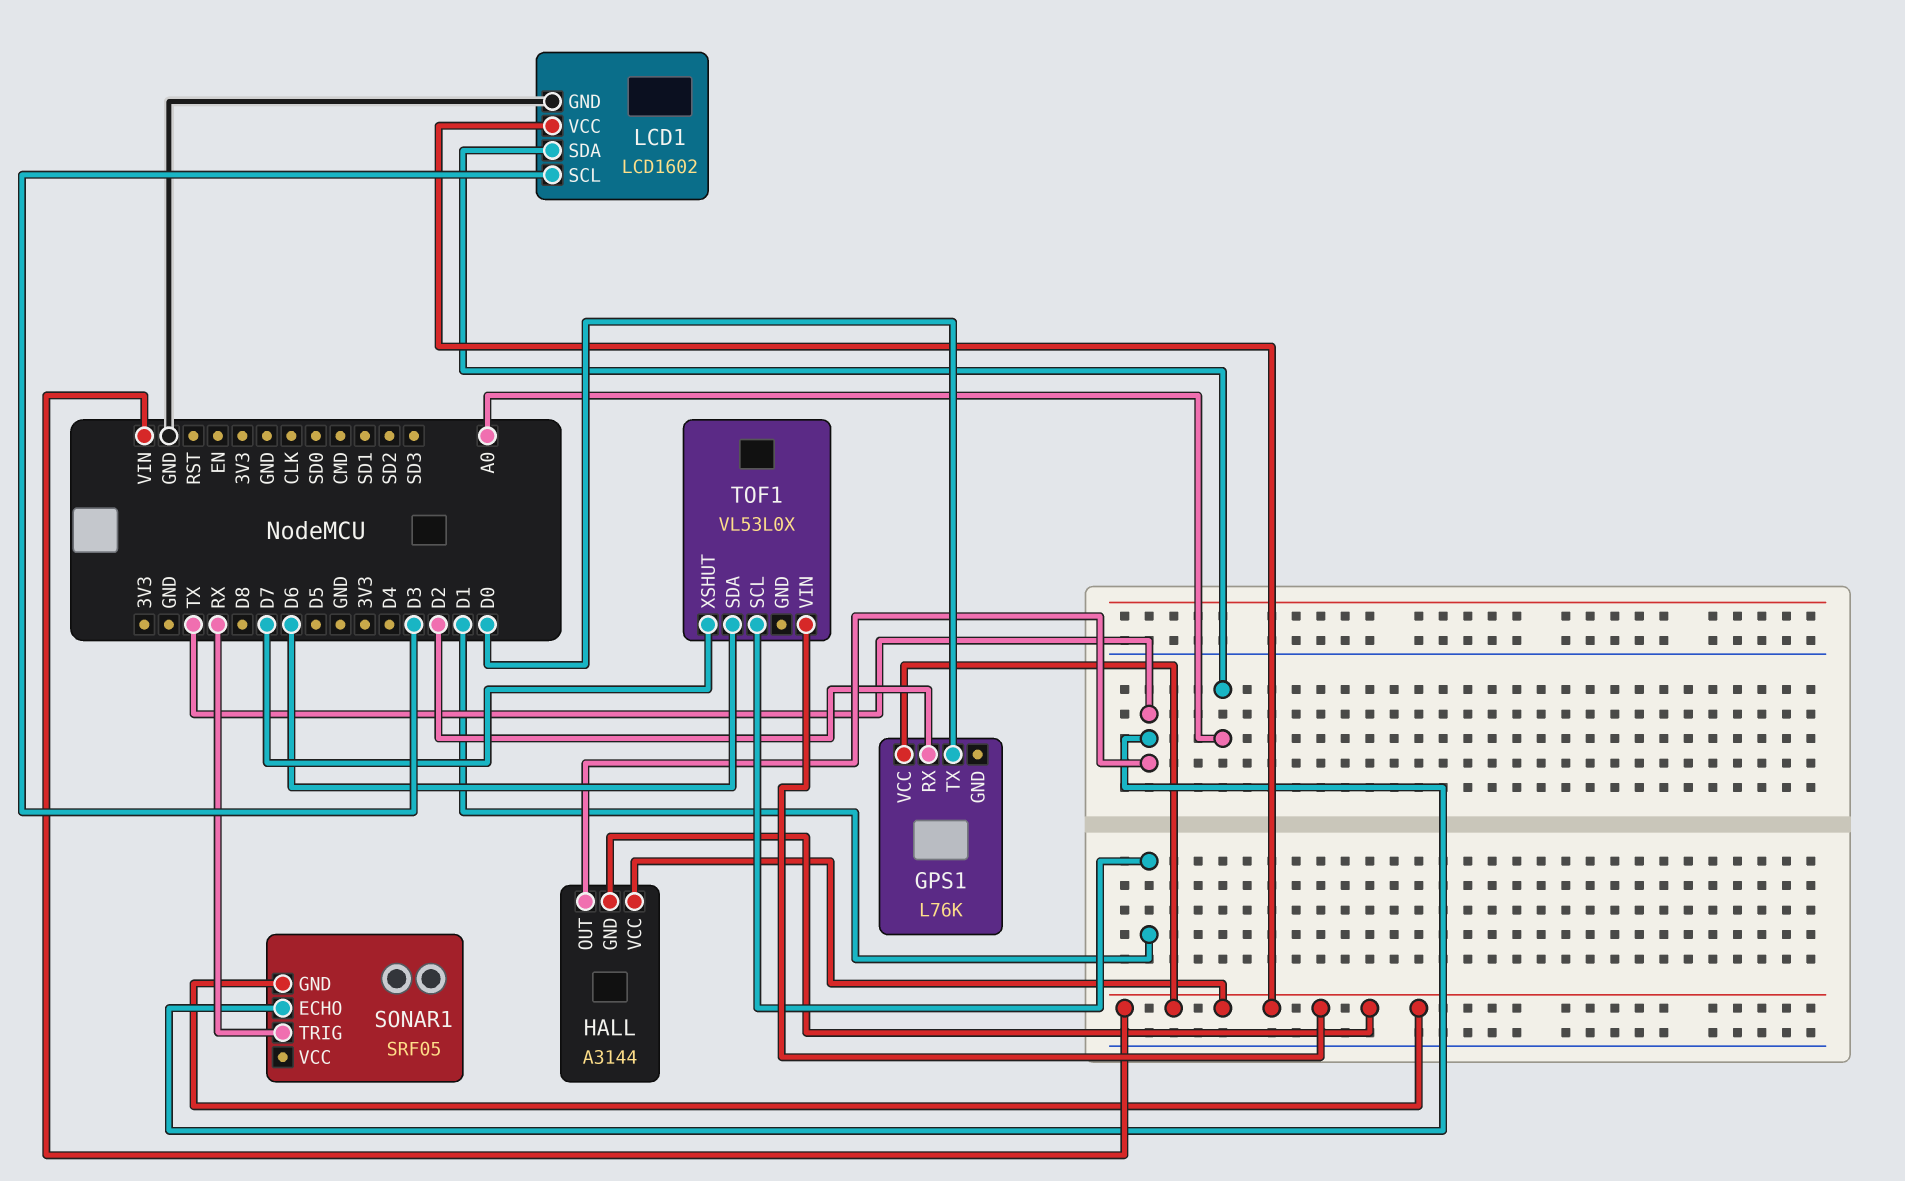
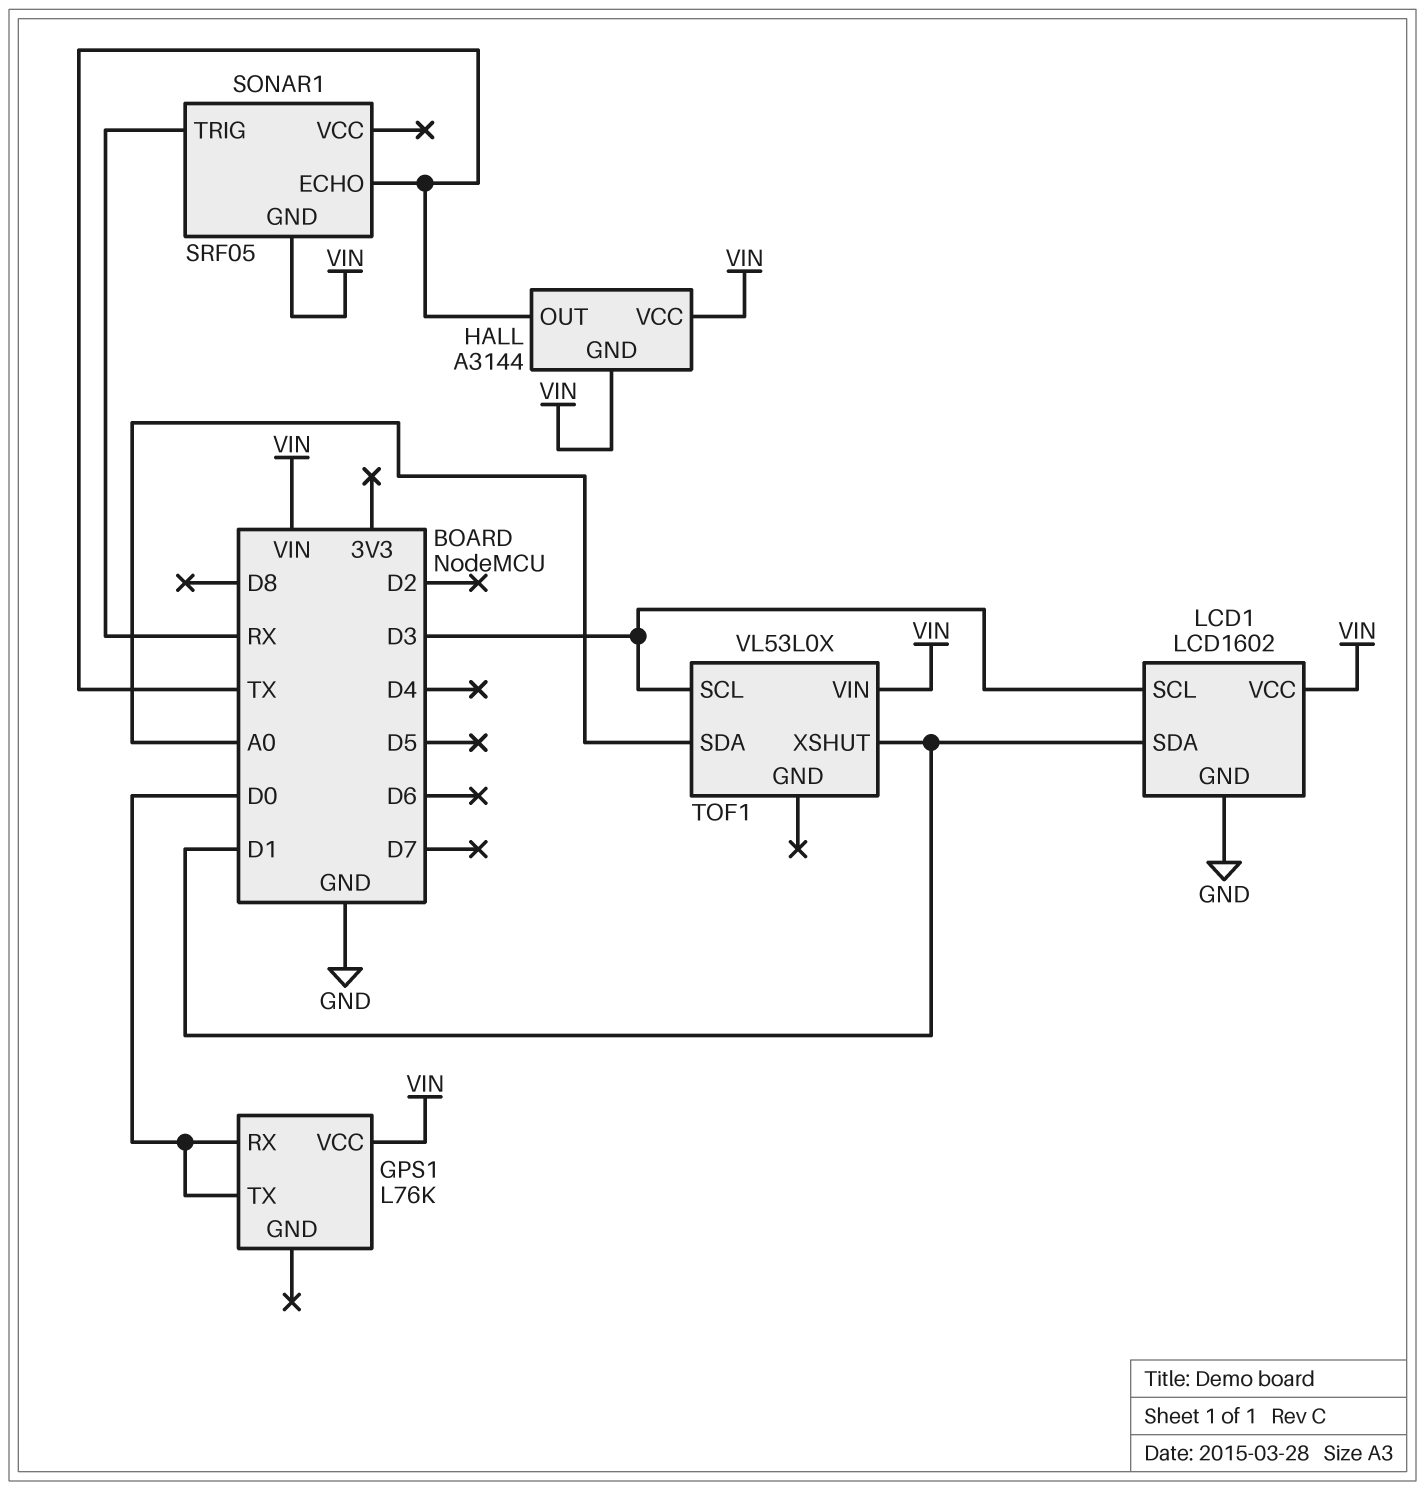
GPS1 pin RX: D2 -> D0
LCD1 pin SDA: A0 -> D1
TOF1 pin SCL: D1 -> D3
TOF1 pin SDA: D6 -> A0
TOF1 pin XSHUT: D7 -> D1

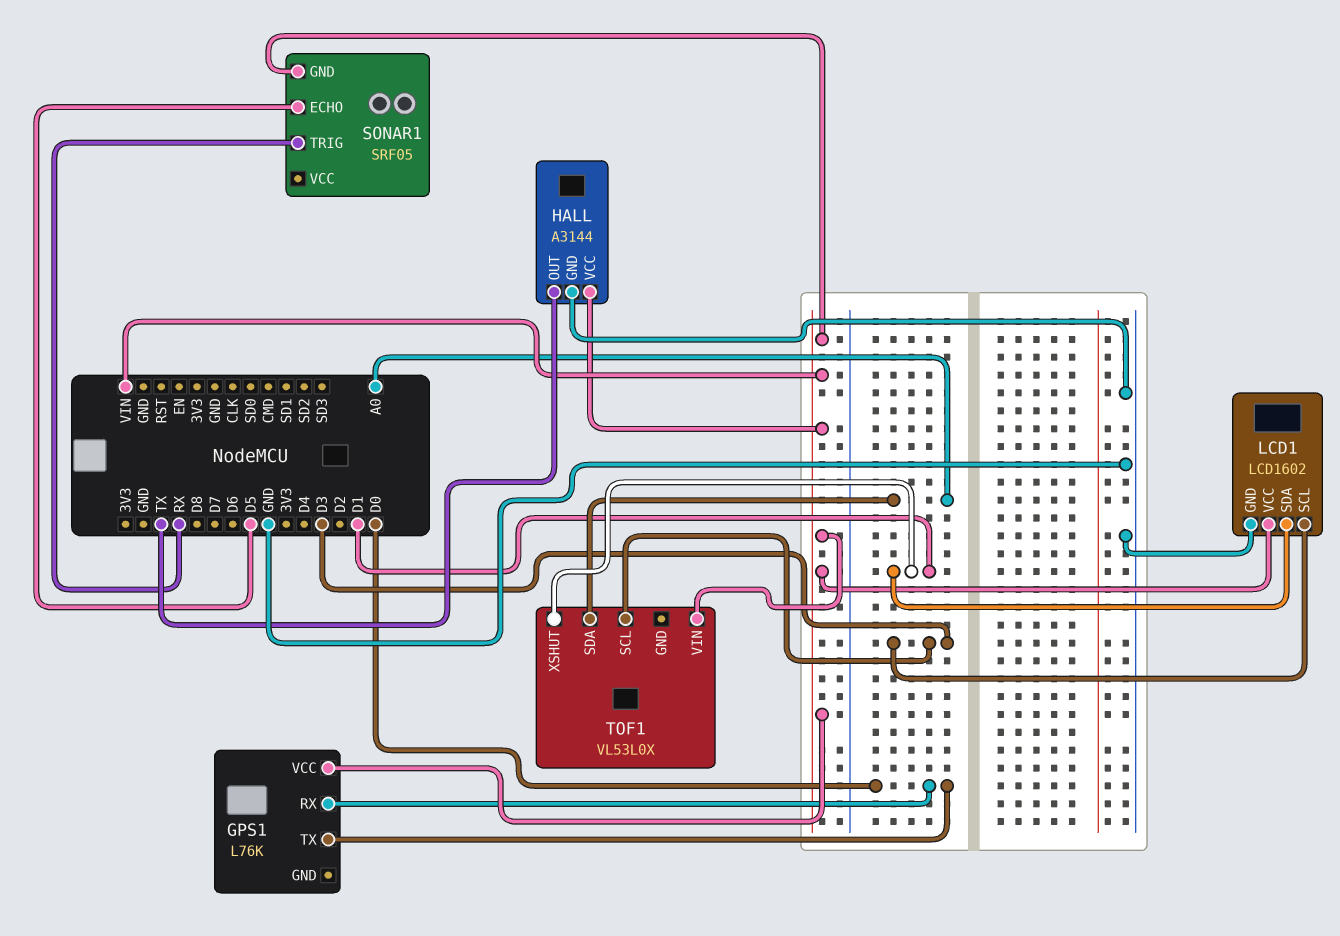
HALL pin GND: VIN -> GND
SONAR1 pin ECHO: TX -> D5

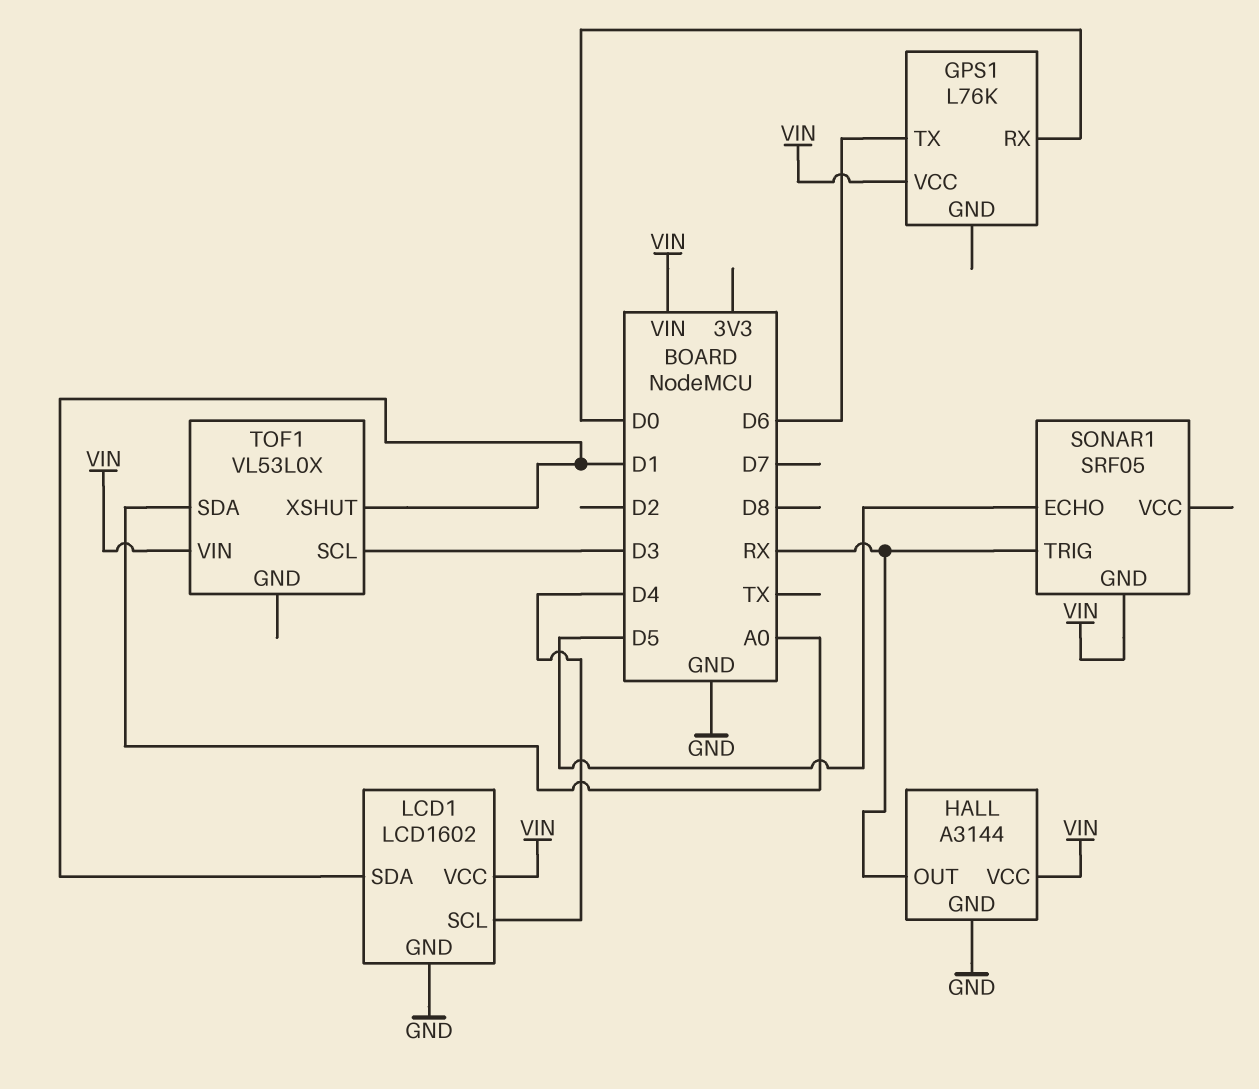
GPS1 pin TX: D0 -> D6
HALL pin OUT: TX -> RX
LCD1 pin SCL: D3 -> D4

